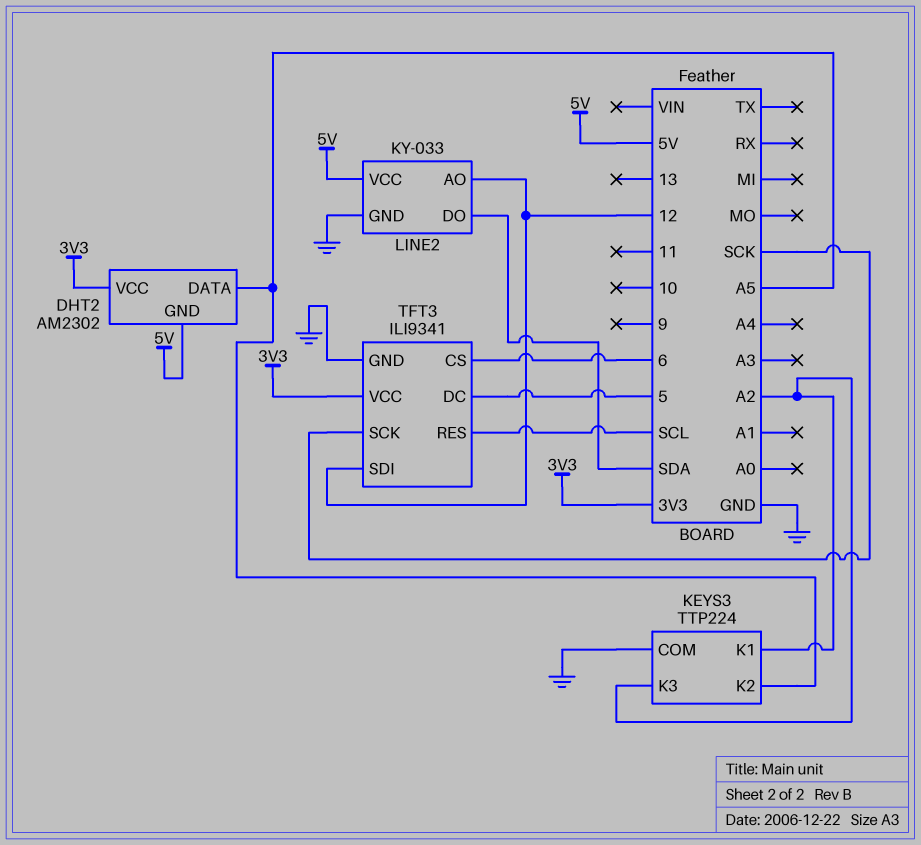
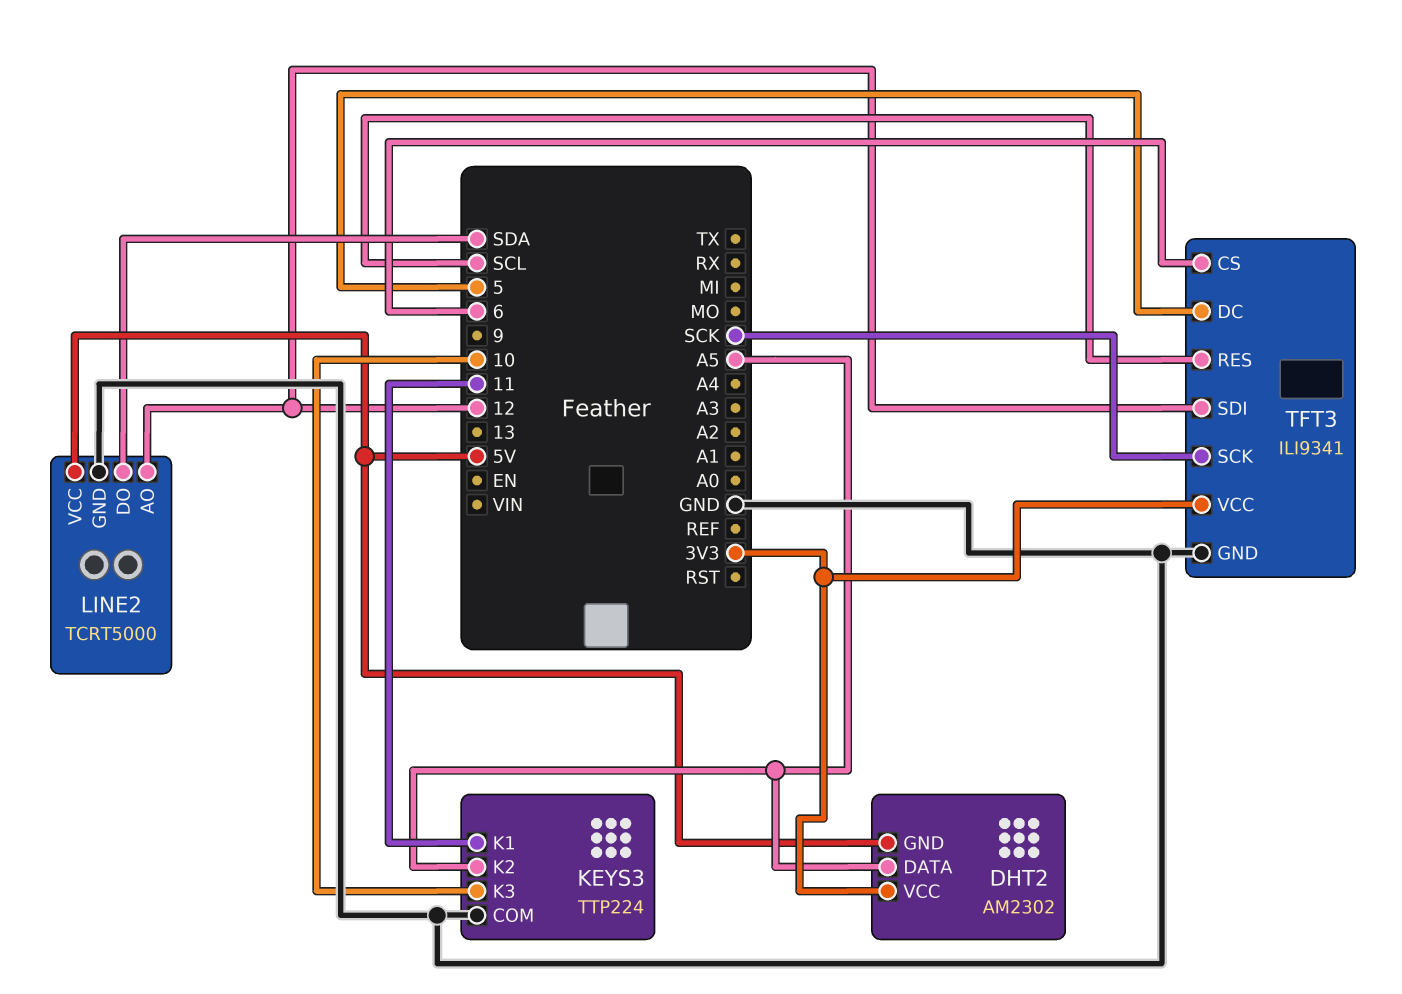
KEYS3 pin K1: A2 -> 11
KEYS3 pin K3: A2 -> 10
LINE2: KY-033 -> TCRT5000

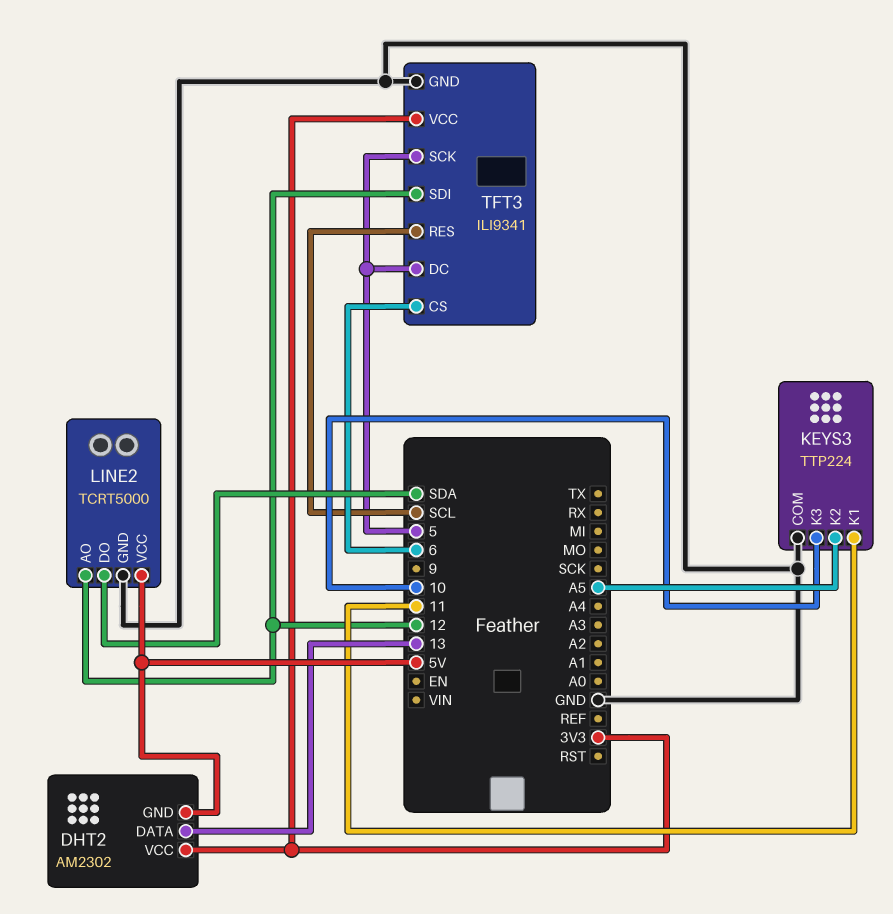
DHT2 pin DATA: A5 -> 13
TFT3 pin SCK: SCK -> 5

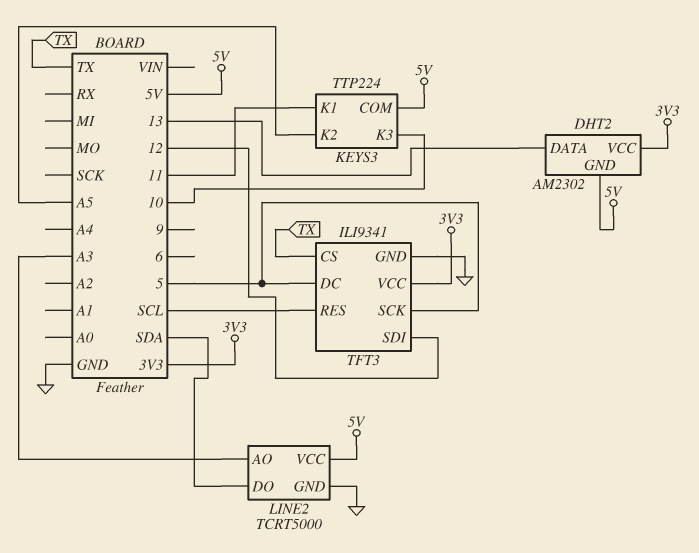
KEYS3 pin COM: GND -> 5V
LINE2 pin AO: 12 -> A3
TFT3 pin CS: 6 -> TX

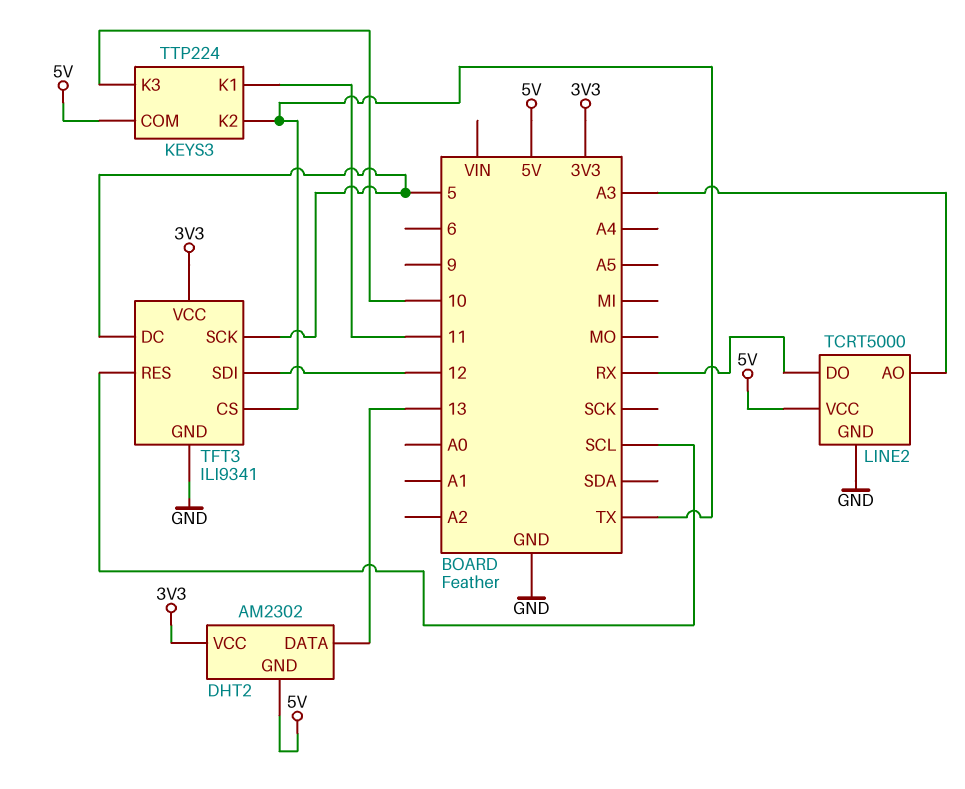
KEYS3 pin K2: A5 -> TX
LINE2 pin DO: SDA -> RX

